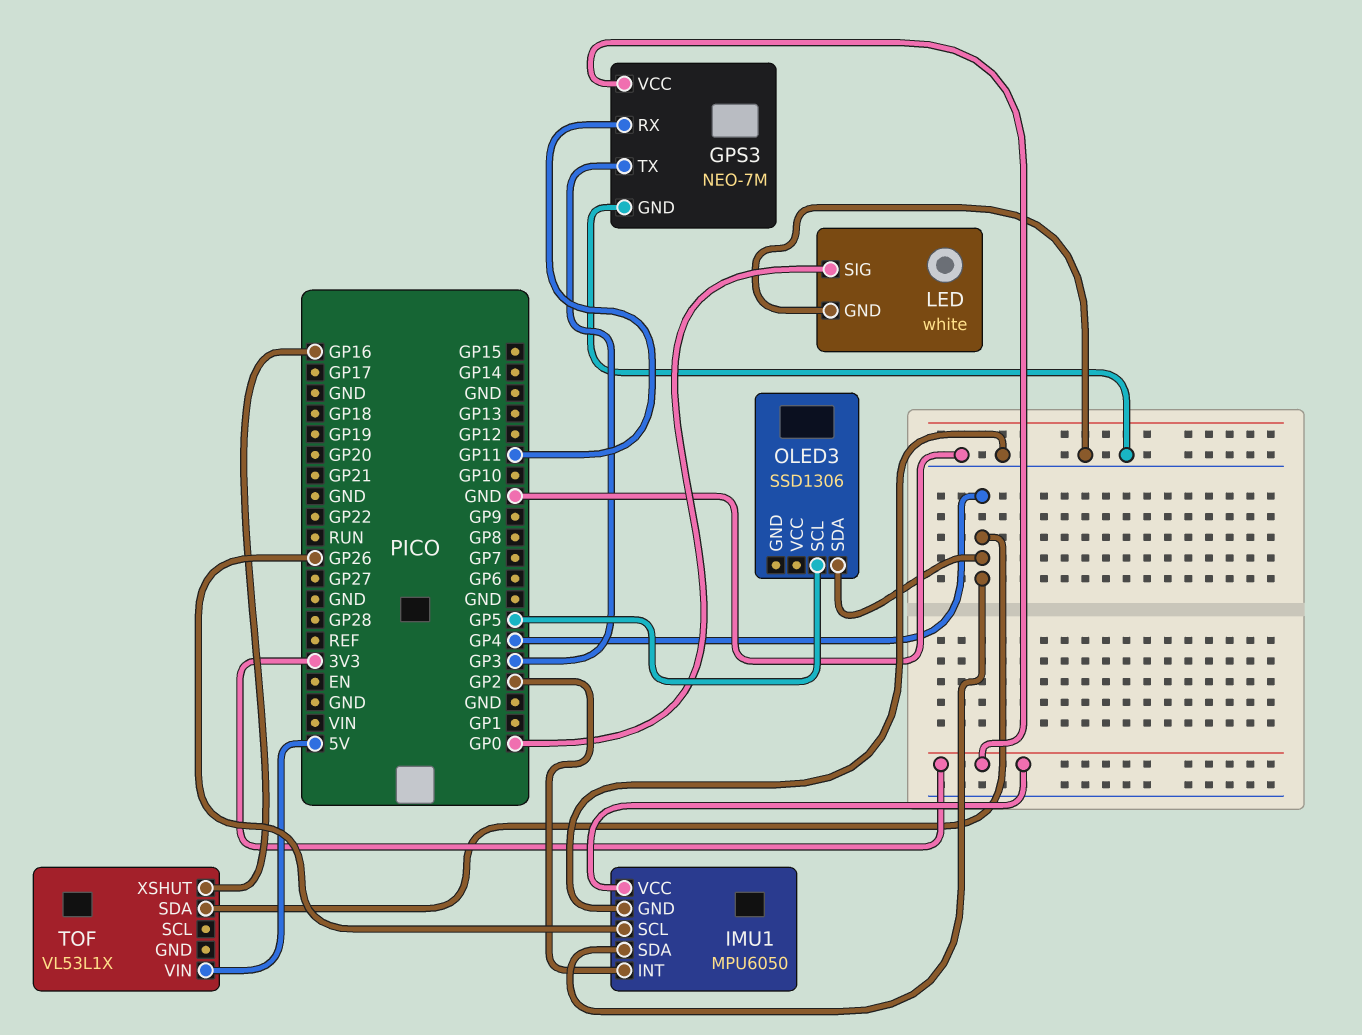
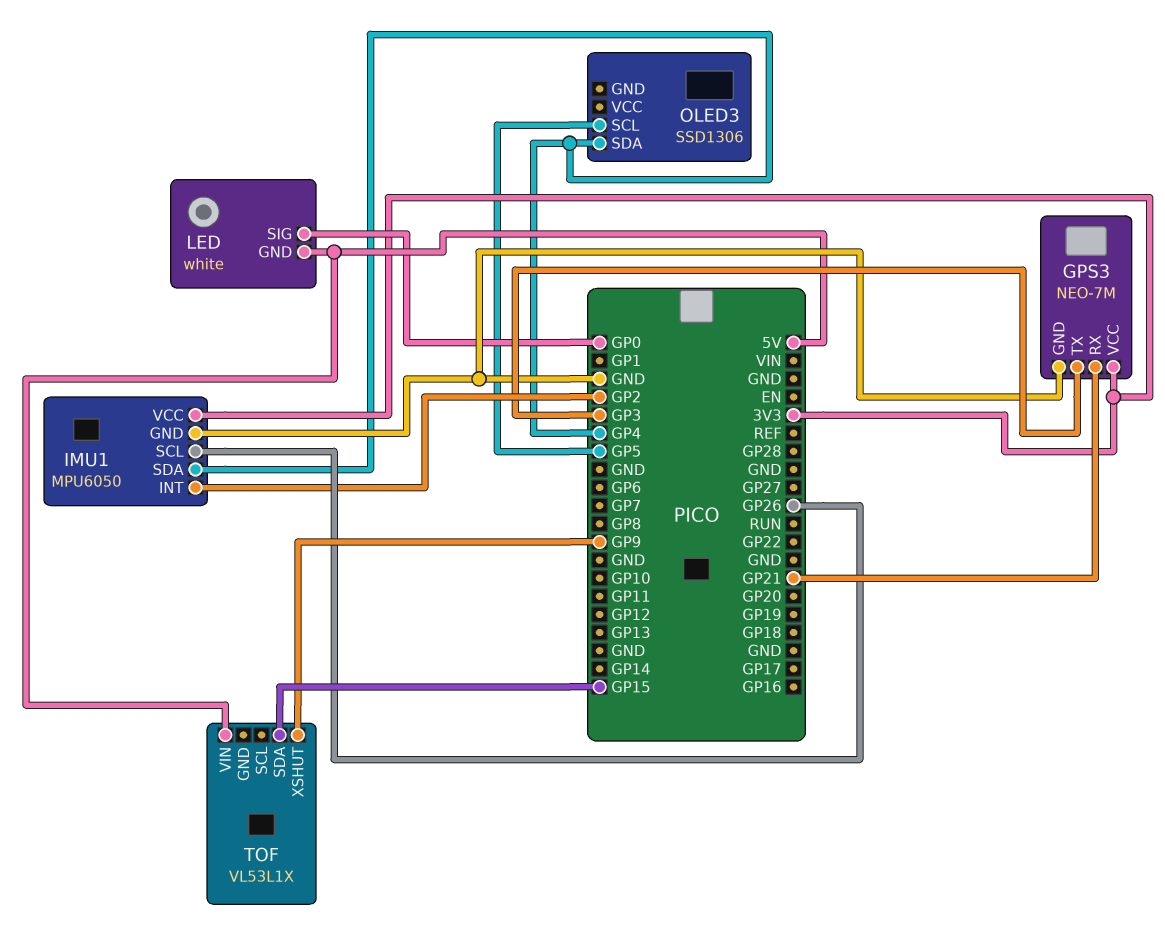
GPS3 pin RX: GP11 -> GP21
LED pin GND: GND -> 5V
TOF pin SDA: GP4 -> GP15
TOF pin XSHUT: GP16 -> GP9

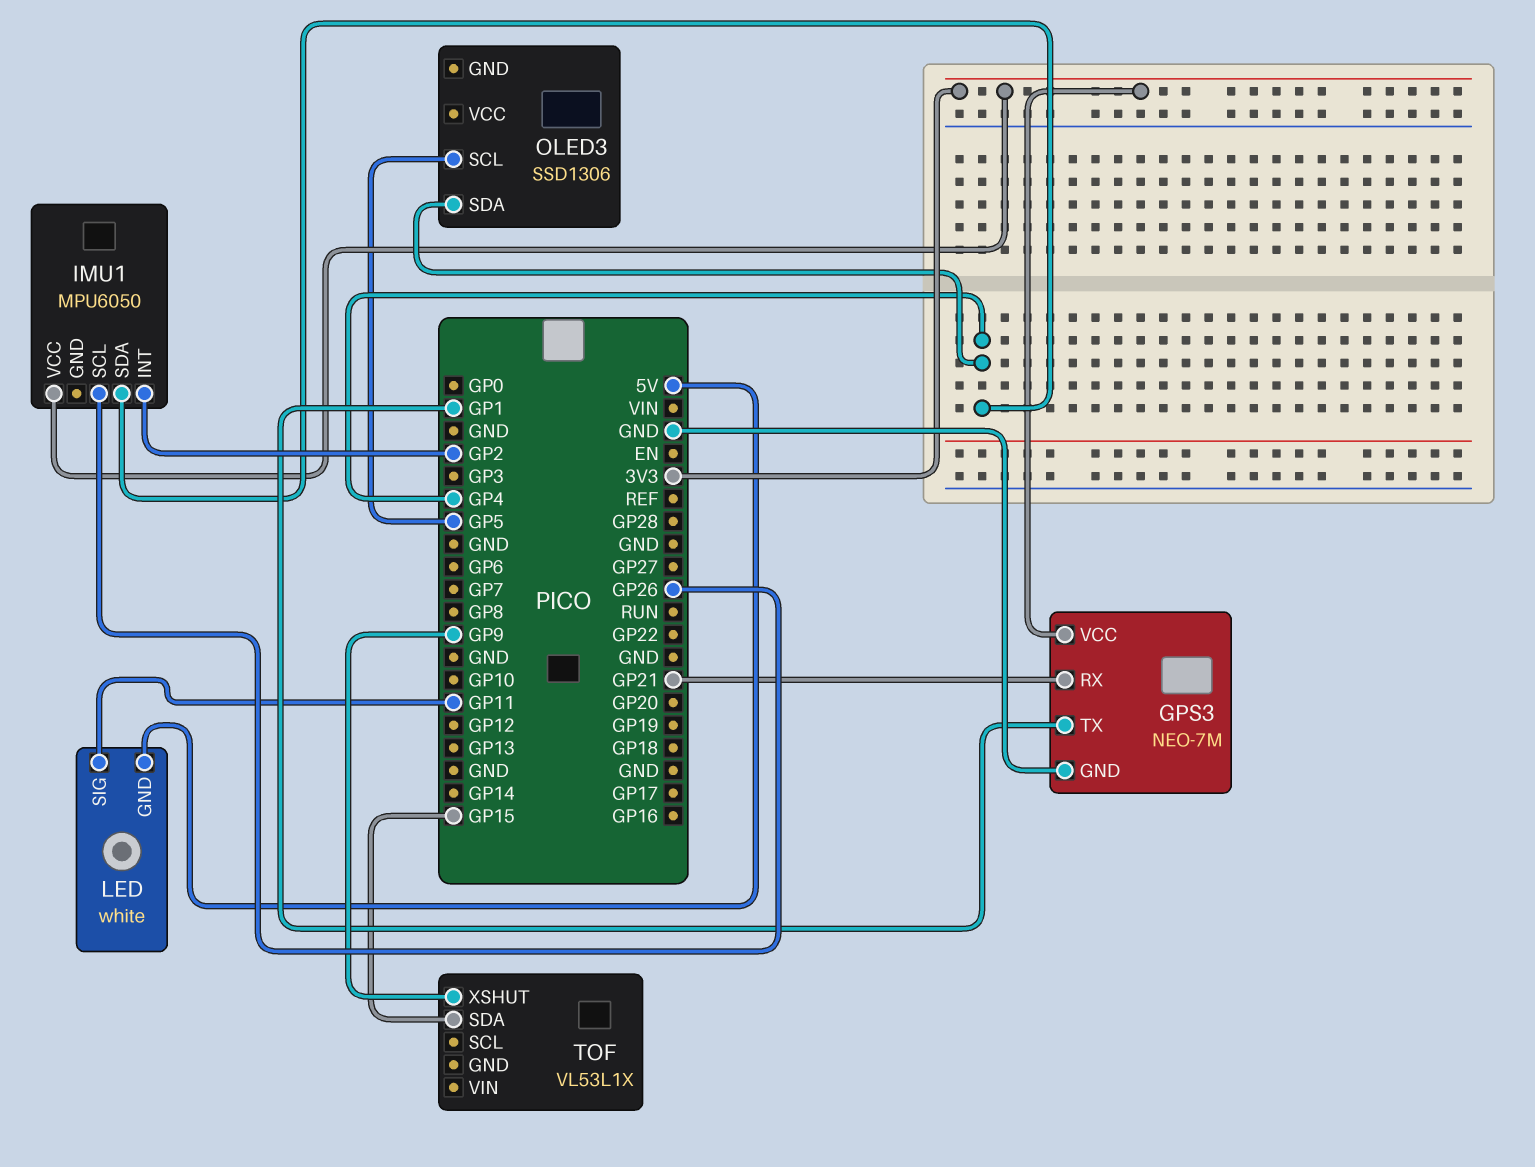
GPS3 pin TX: GP3 -> GP1
IMU1 pin GND: GND -> none
LED pin SIG: GP0 -> GP11
TOF pin VIN: 5V -> none

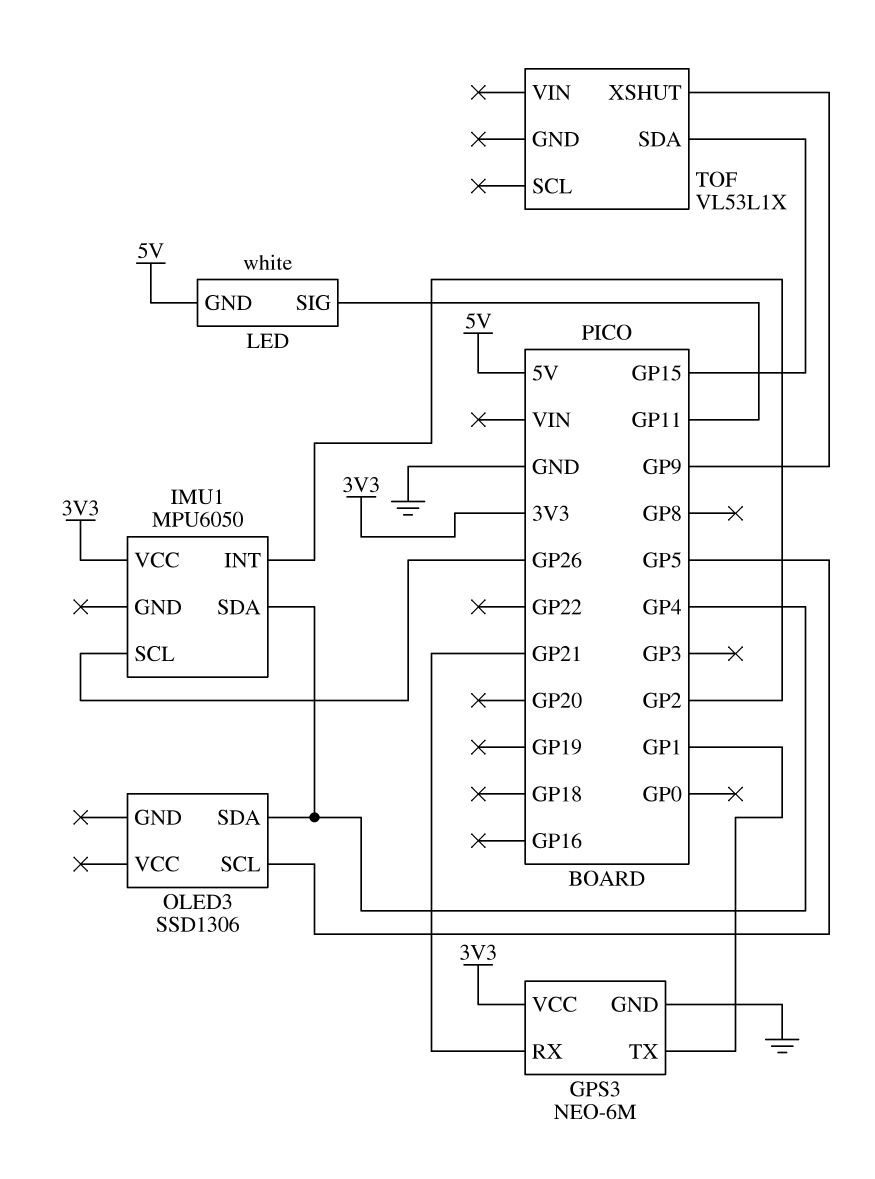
GPS3: NEO-7M -> NEO-6M

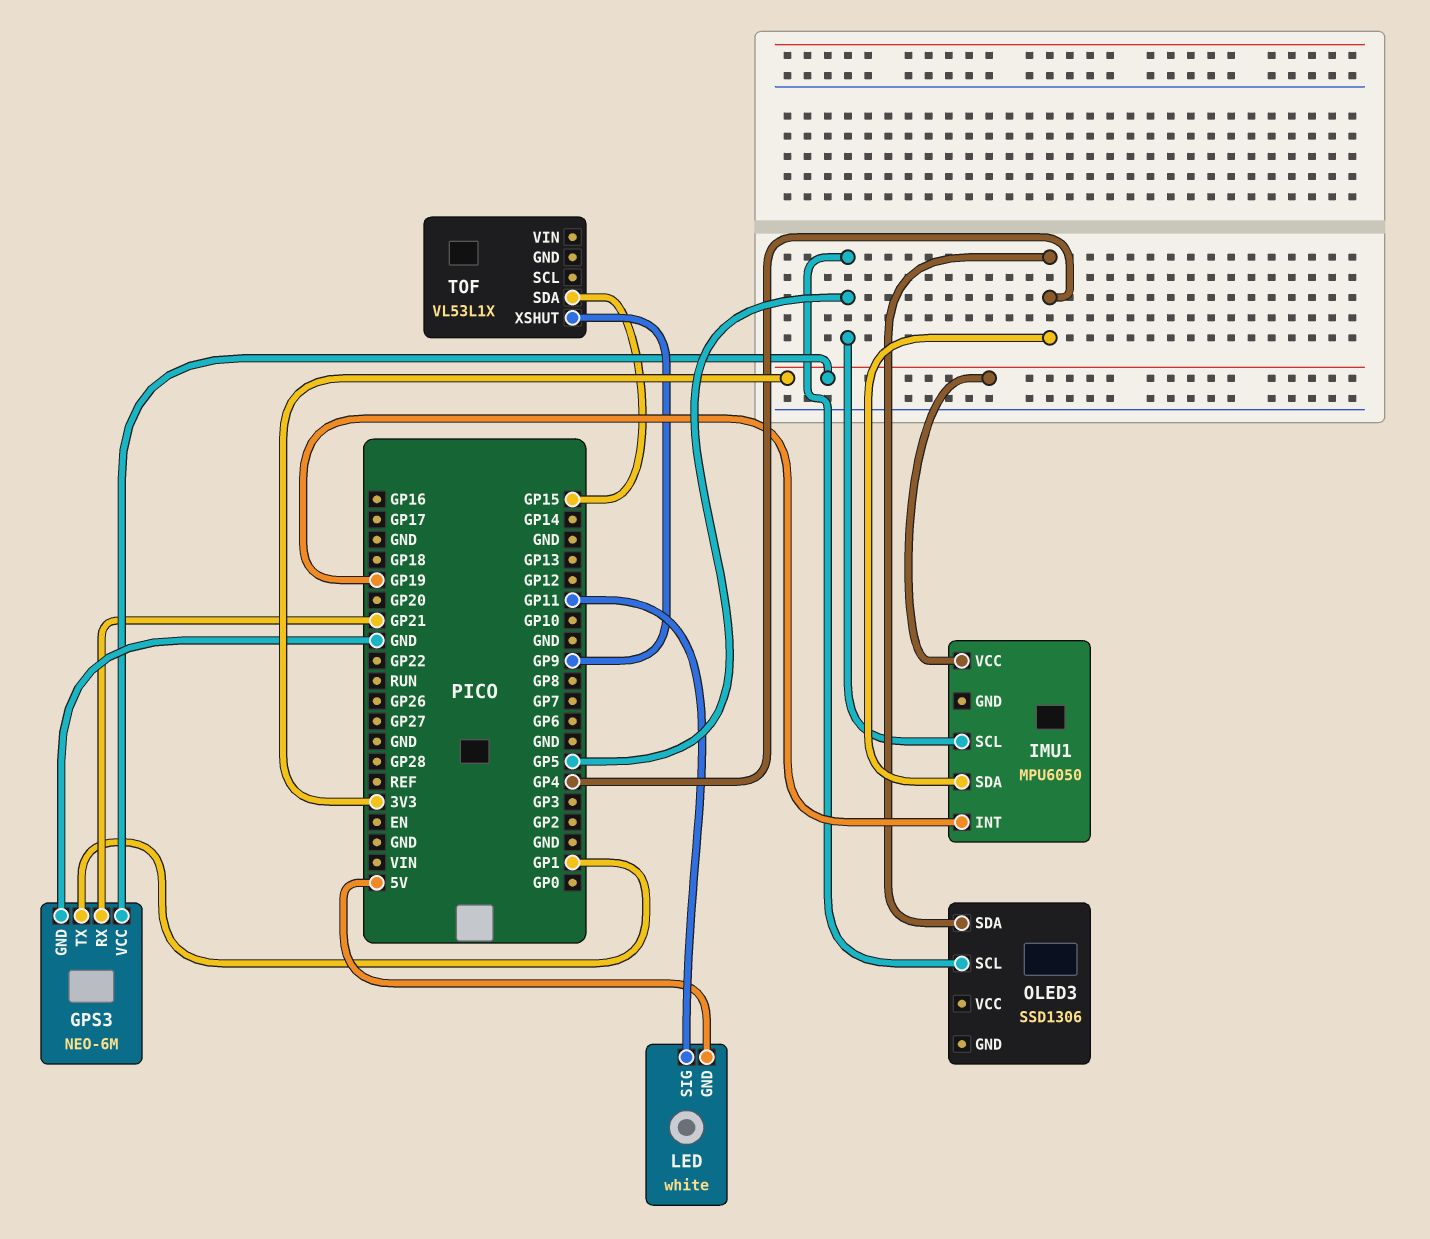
IMU1 pin INT: GP2 -> GP19
IMU1 pin SCL: GP26 -> GP5

